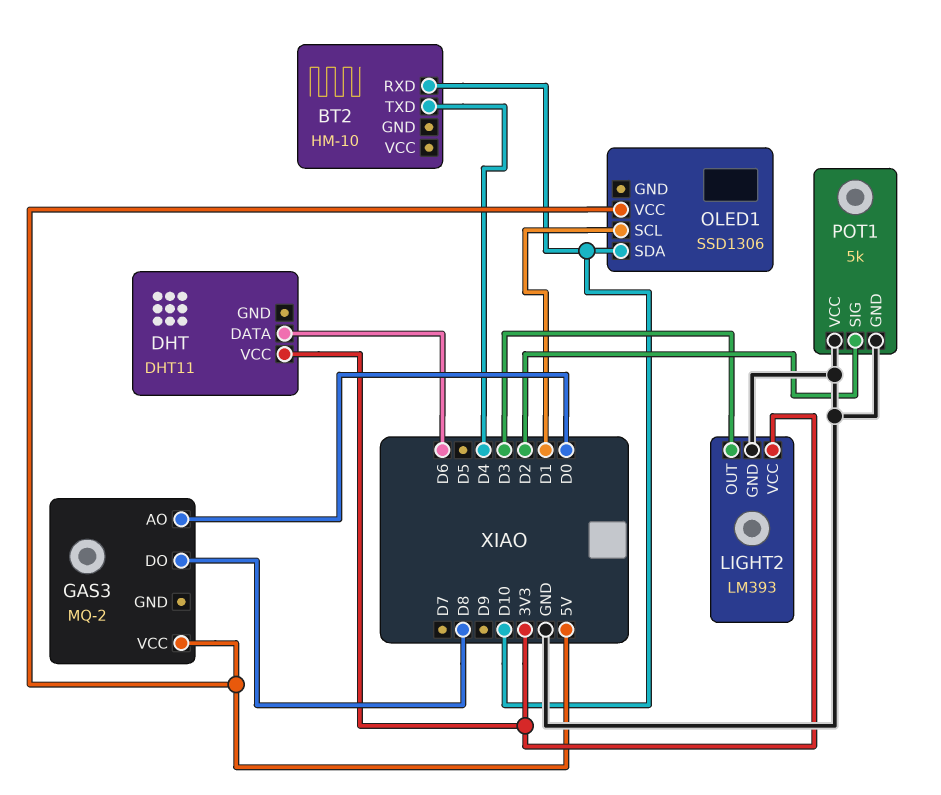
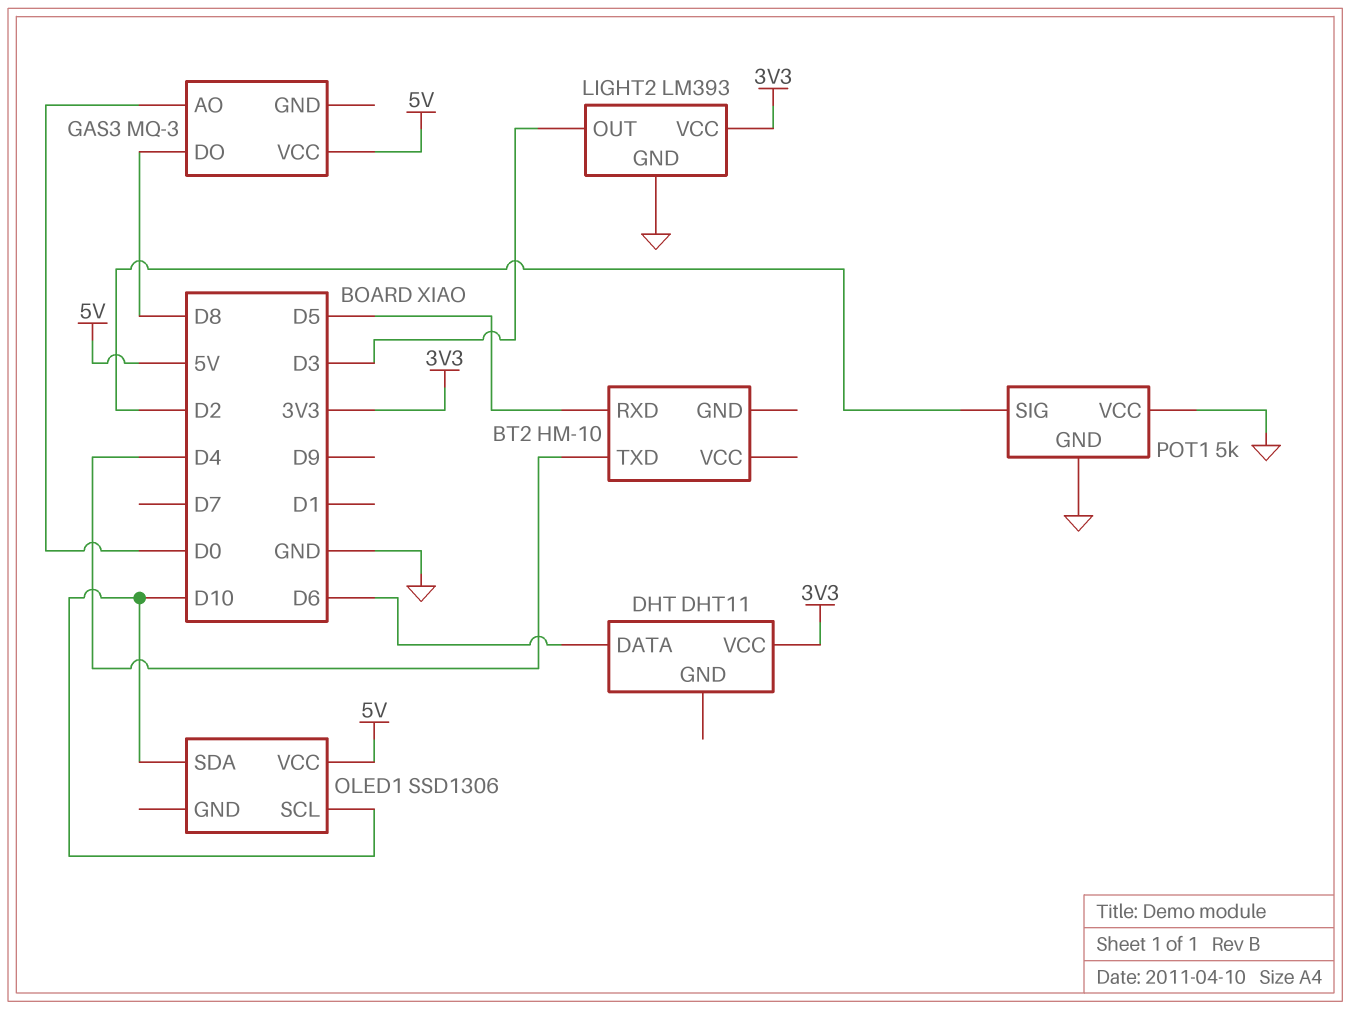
BT2 pin RXD: D10 -> D5
GAS3: MQ-2 -> MQ-3
OLED1 pin SCL: D1 -> D10

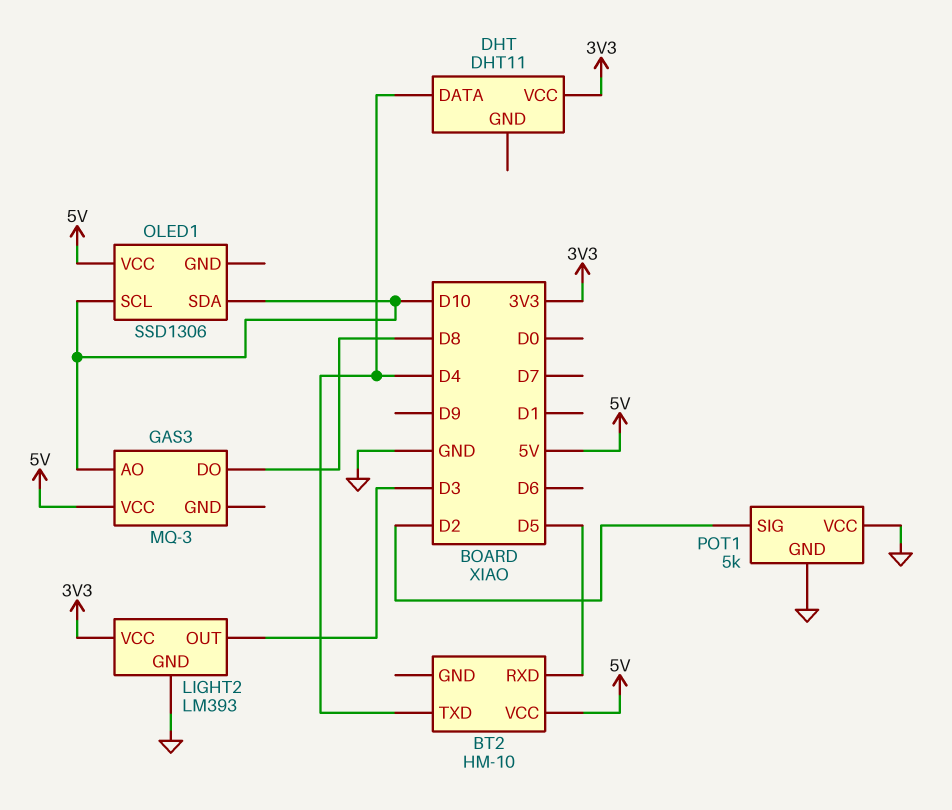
BT2 pin VCC: none -> 5V
DHT pin DATA: D6 -> D4
GAS3 pin AO: D0 -> D10

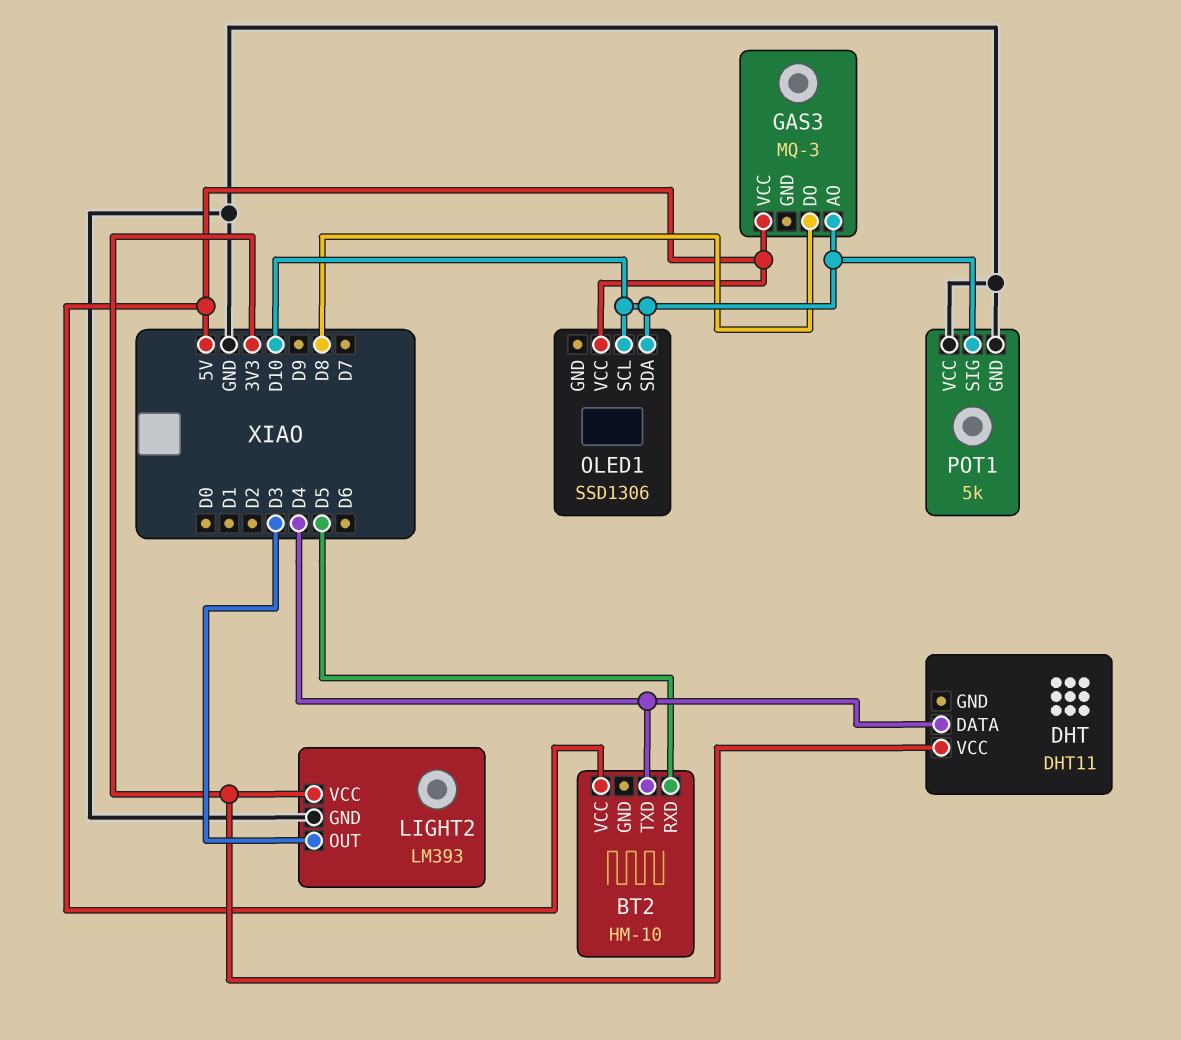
POT1 pin SIG: D2 -> D10

